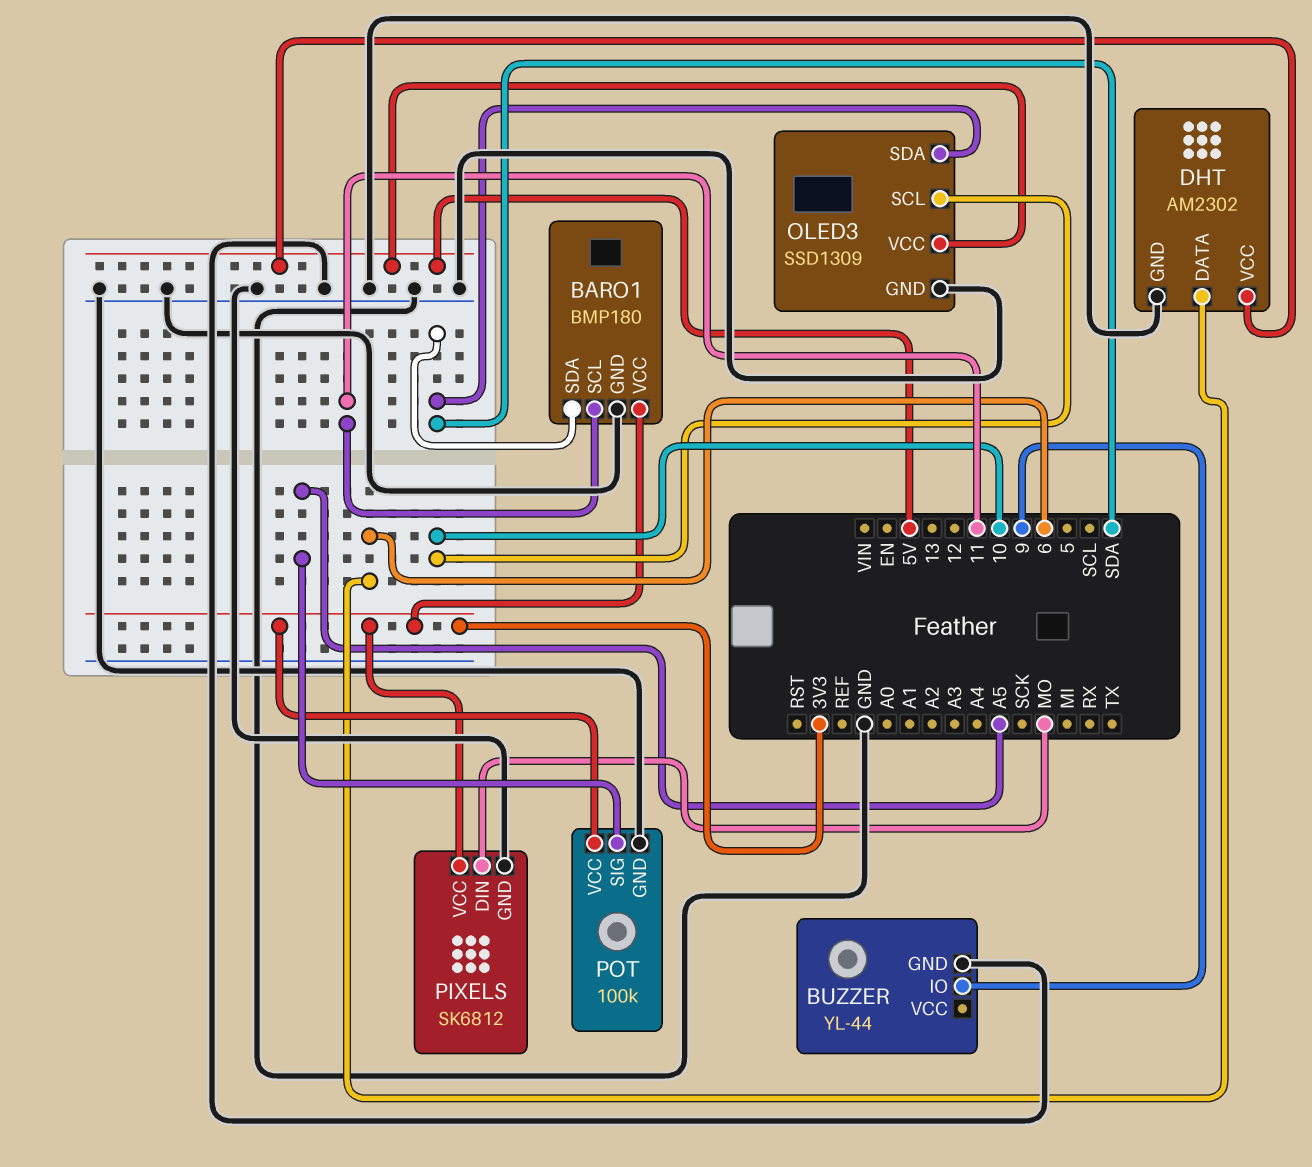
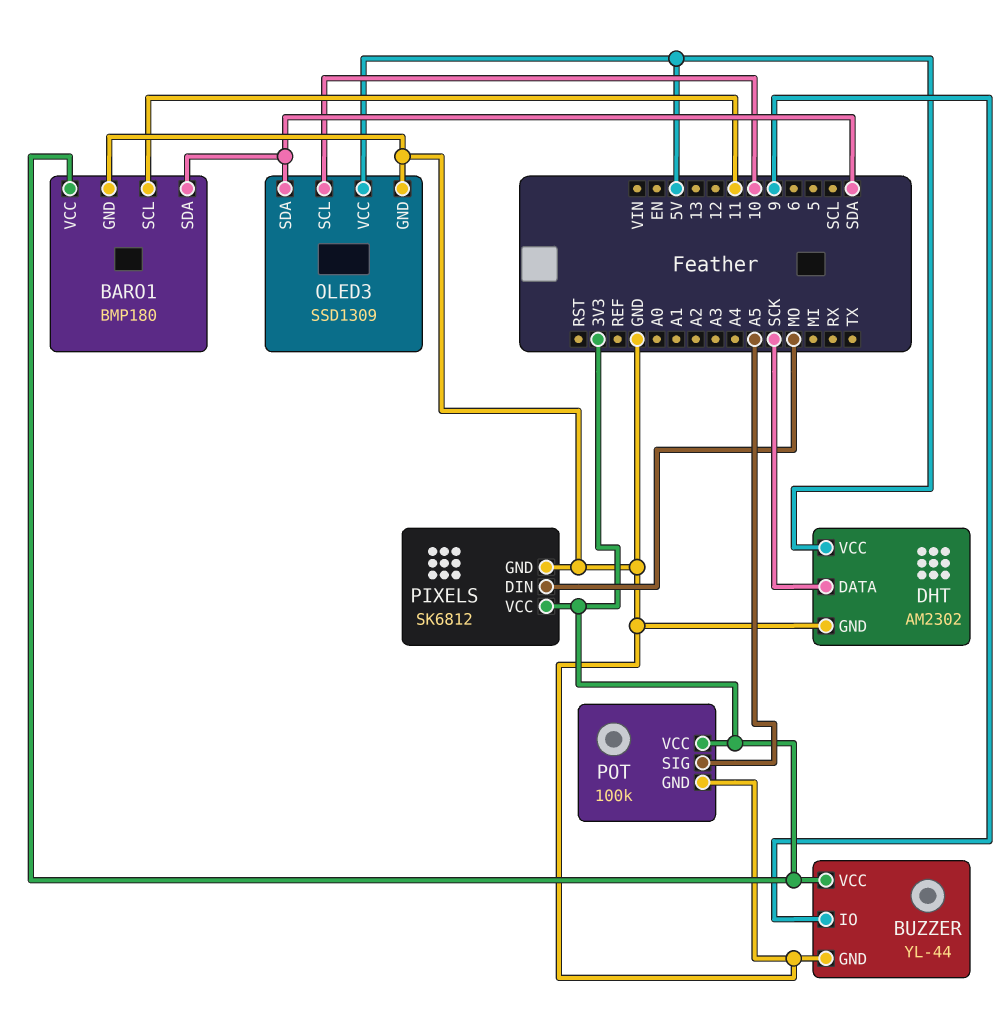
BUZZER pin VCC: none -> 3V3
DHT pin DATA: 6 -> SCK

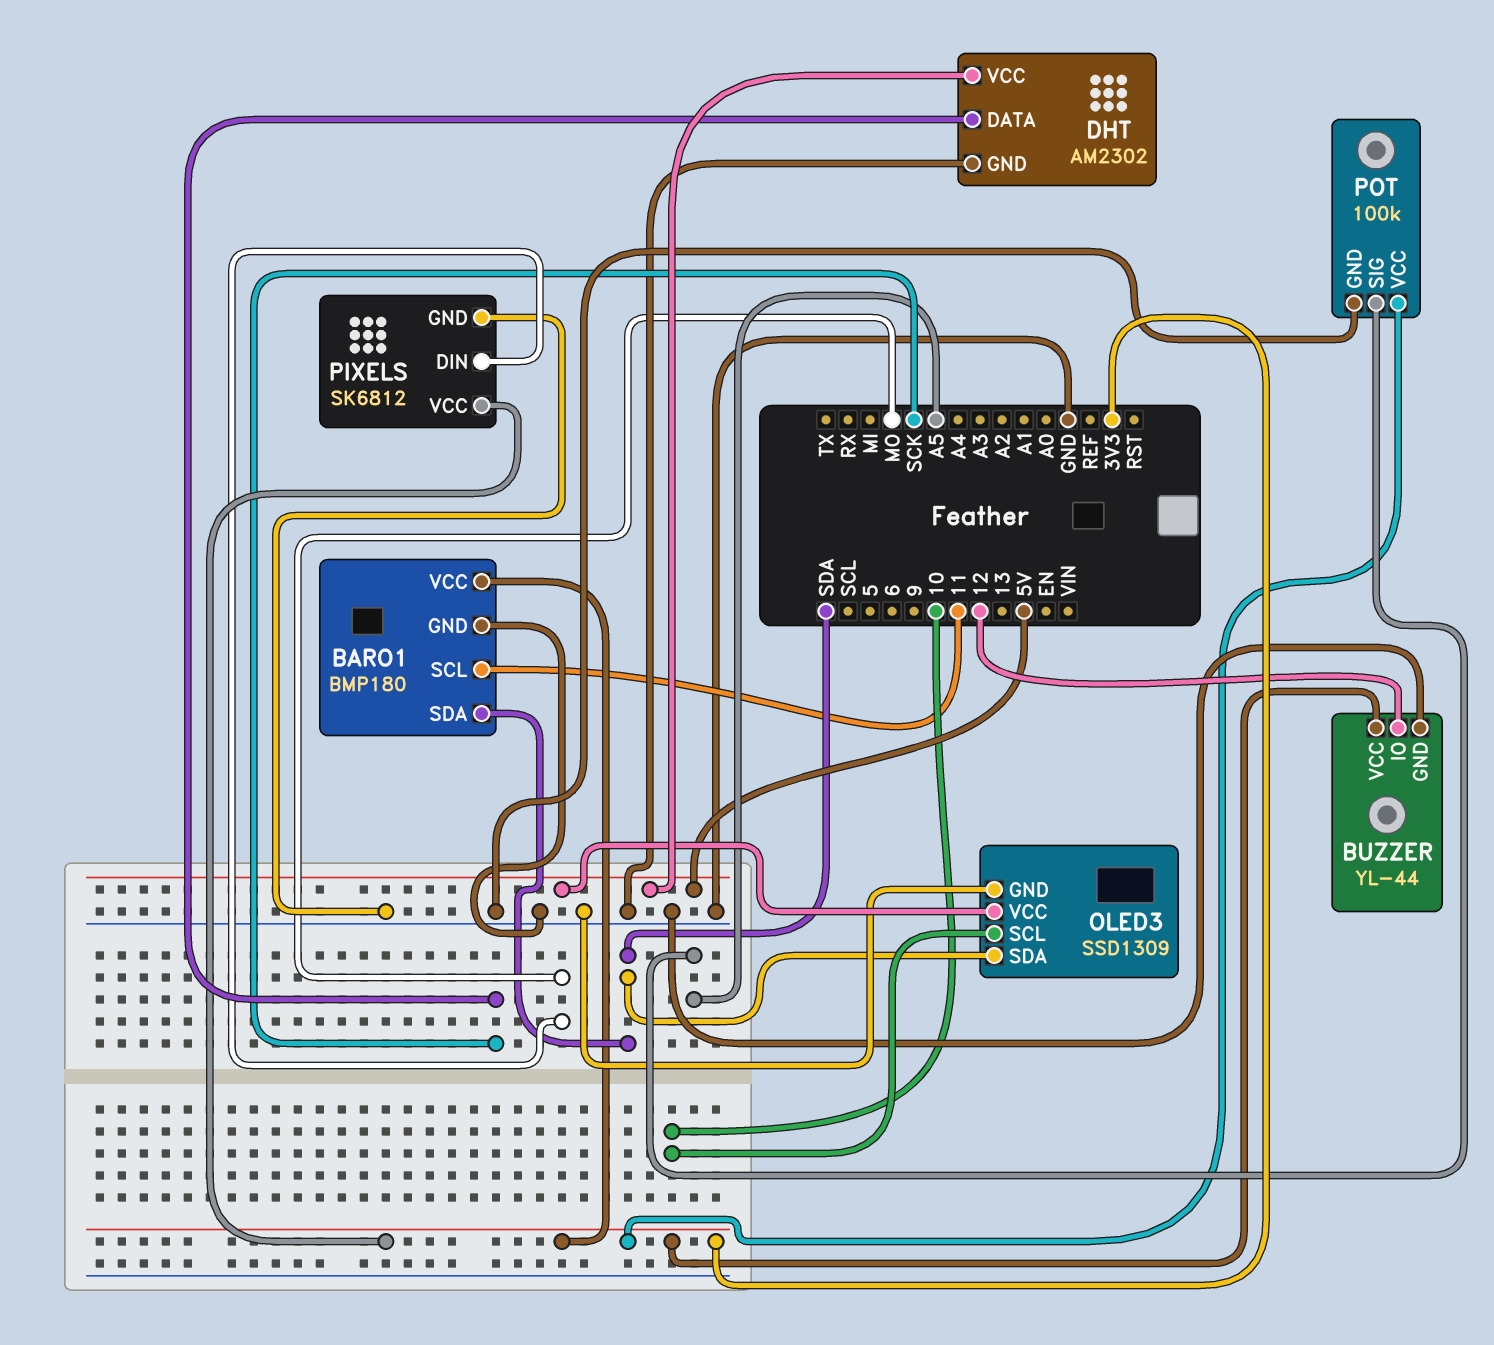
BUZZER pin IO: 9 -> 12

